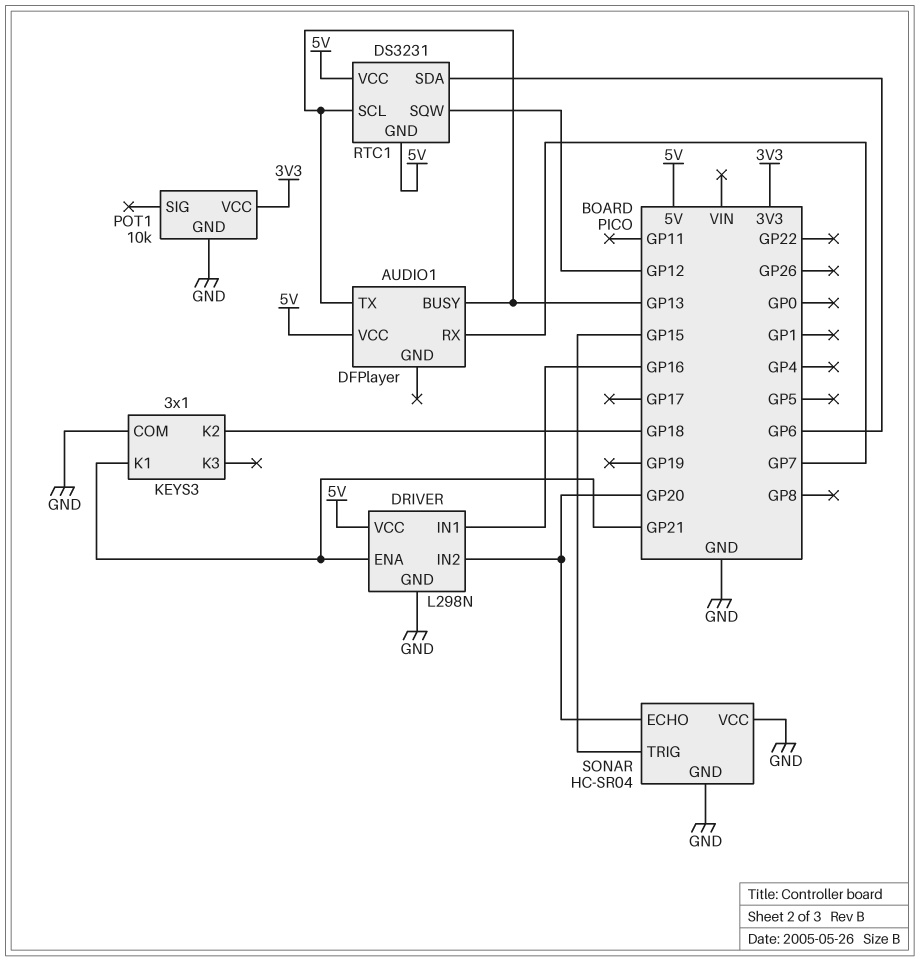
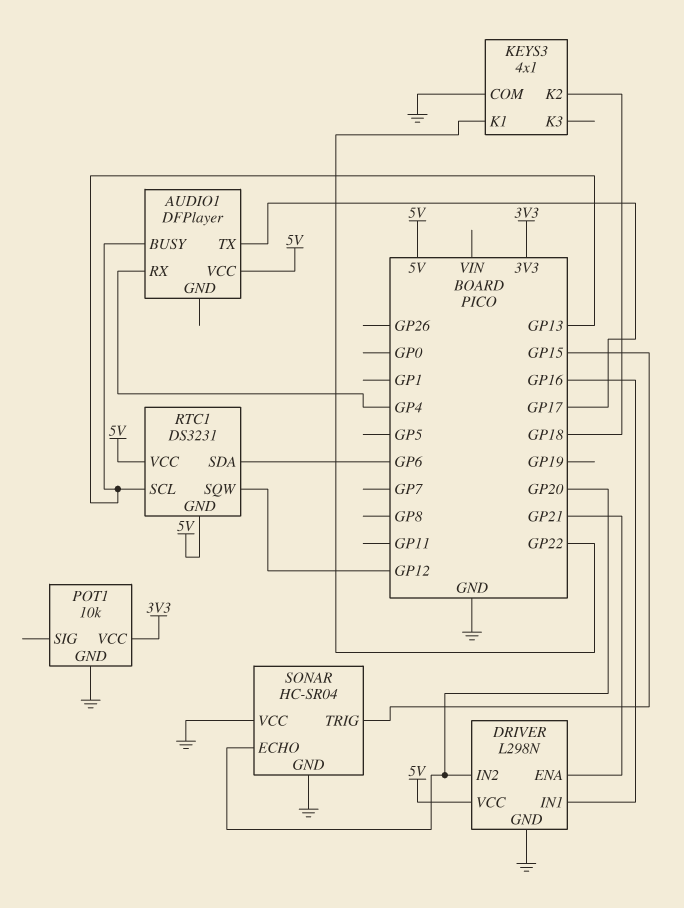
AUDIO1 pin RX: GP7 -> GP4
AUDIO1 pin TX: GP13 -> GP17
KEYS3: 3x1 -> 4x1
KEYS3 pin K1: GP21 -> GP22

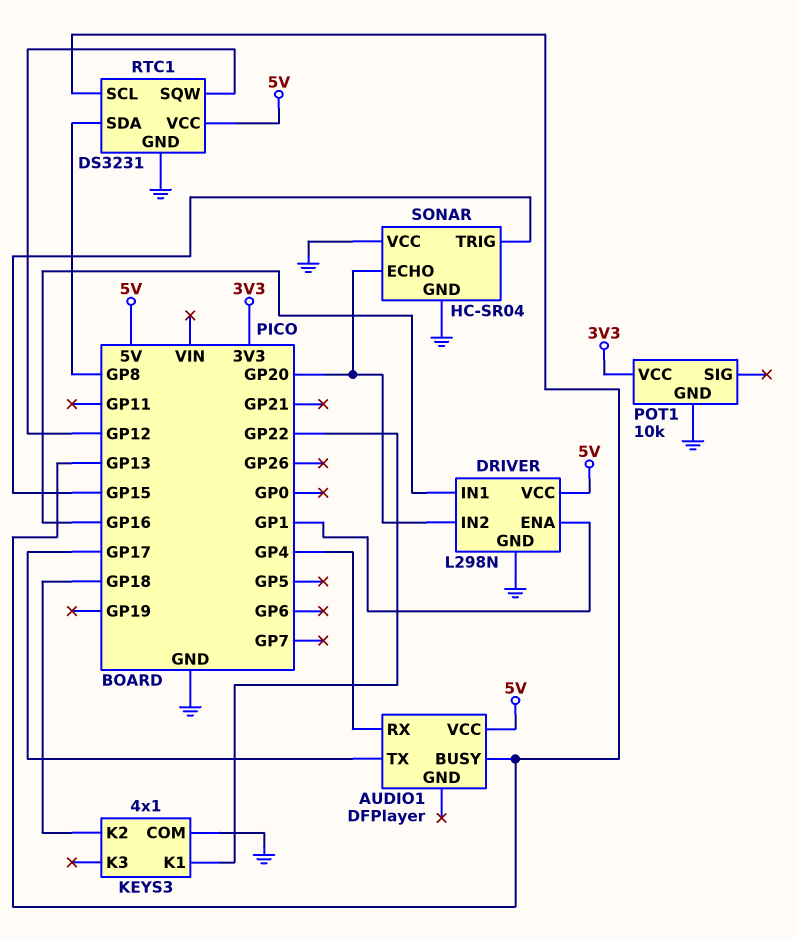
DRIVER pin ENA: GP21 -> GP1
RTC1 pin GND: 5V -> GND
RTC1 pin SDA: GP6 -> GP8

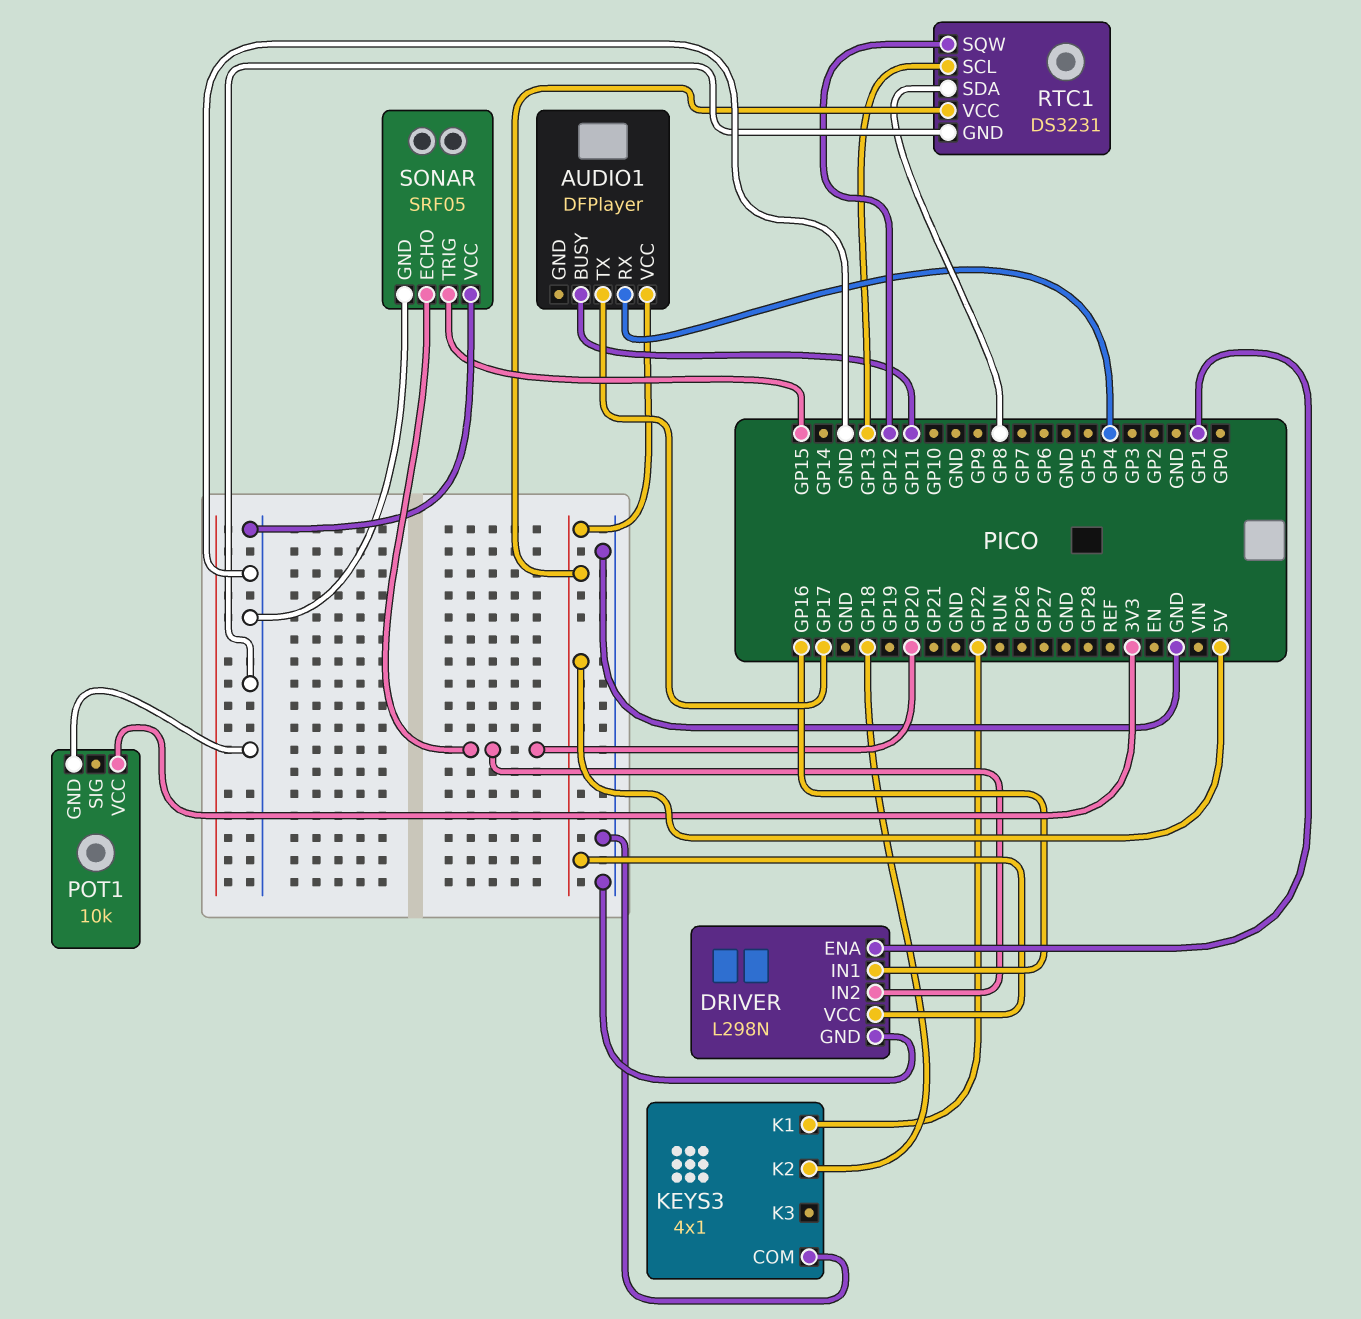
AUDIO1 pin BUSY: GP13 -> GP11
SONAR: HC-SR04 -> SRF05

